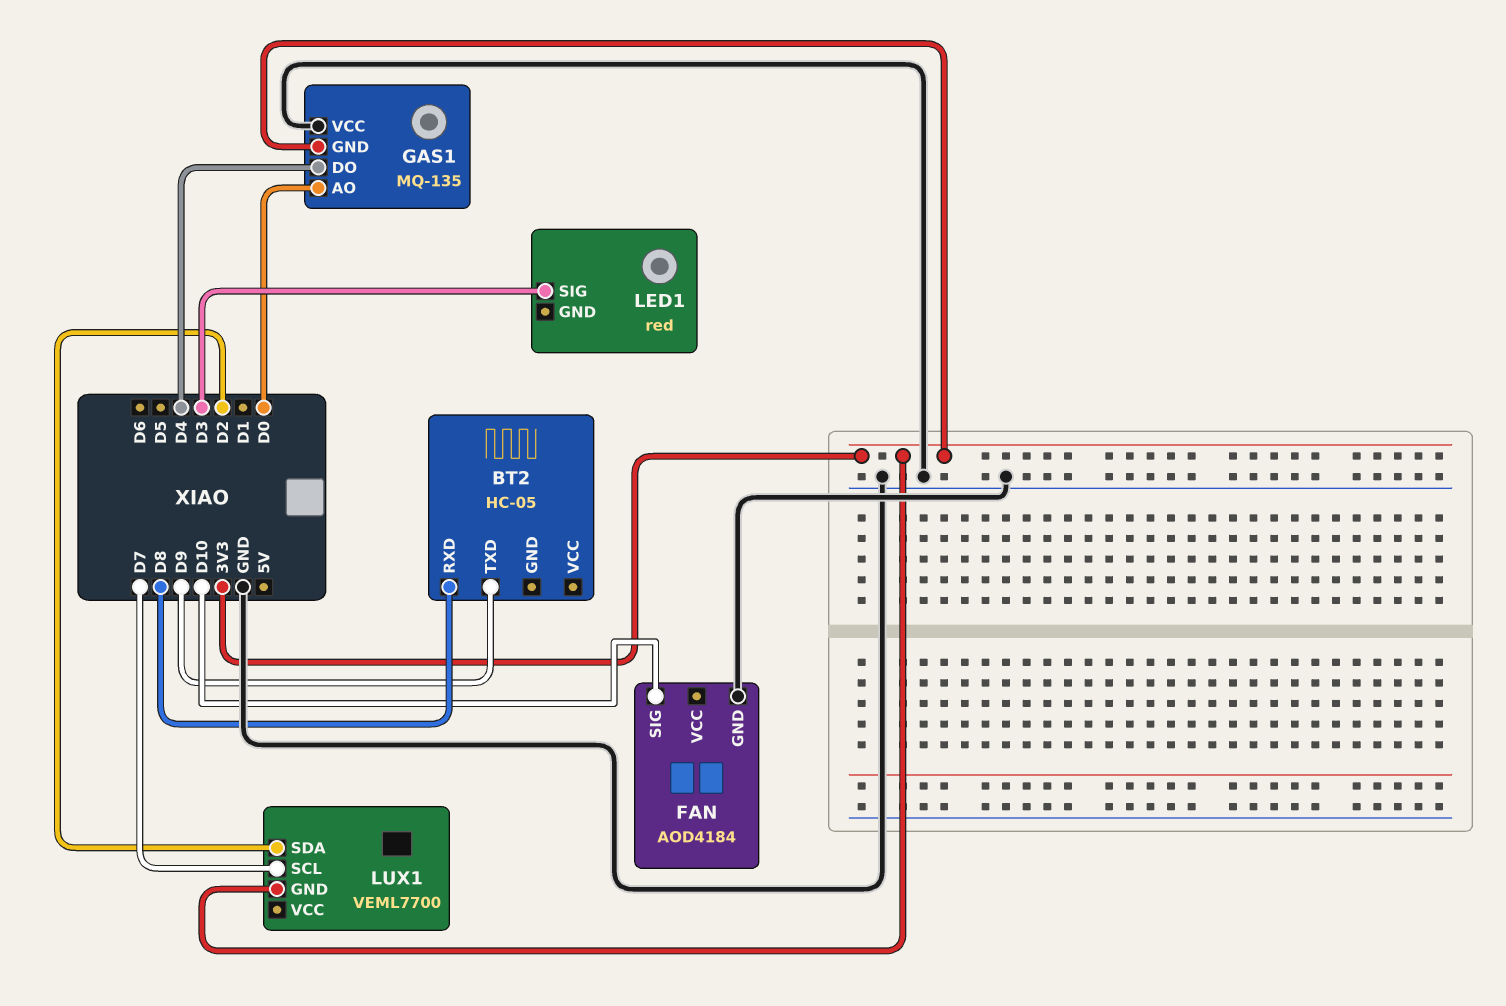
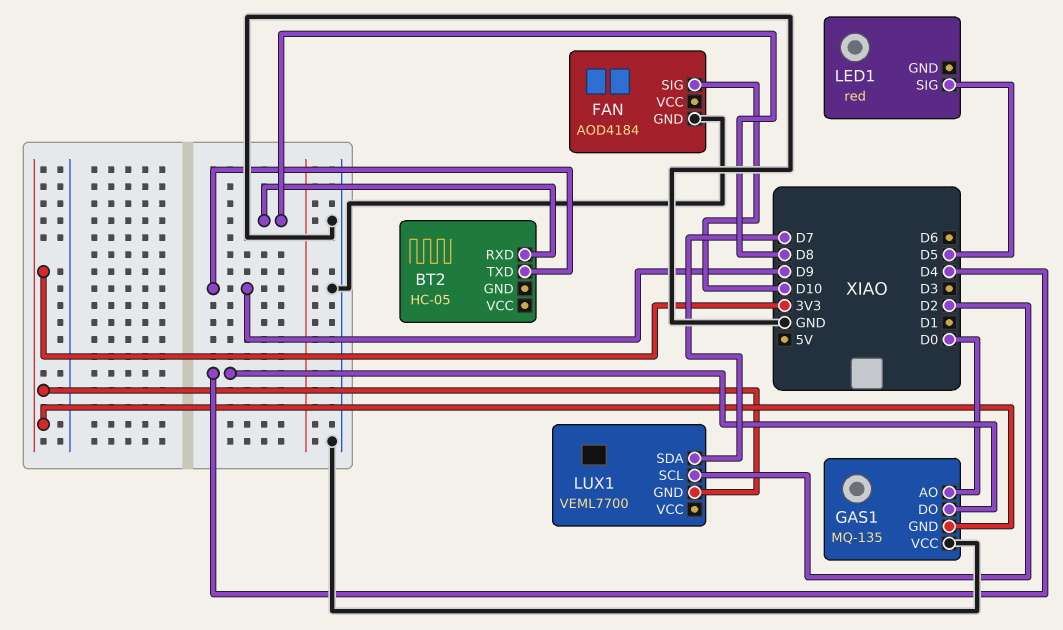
LED1 pin SIG: D3 -> D5
LUX1 pin SCL: D7 -> D2
LUX1 pin SDA: D2 -> D7

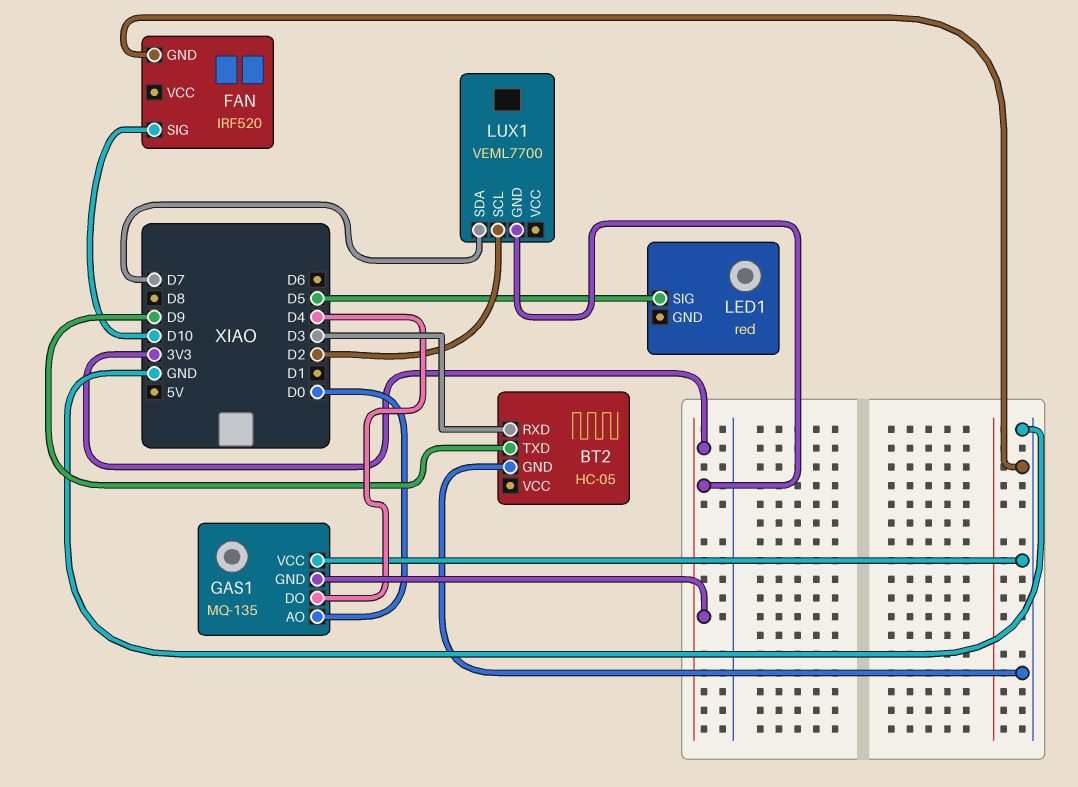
BT2 pin GND: none -> GND
BT2 pin RXD: D8 -> D3
FAN: AOD4184 -> IRF520

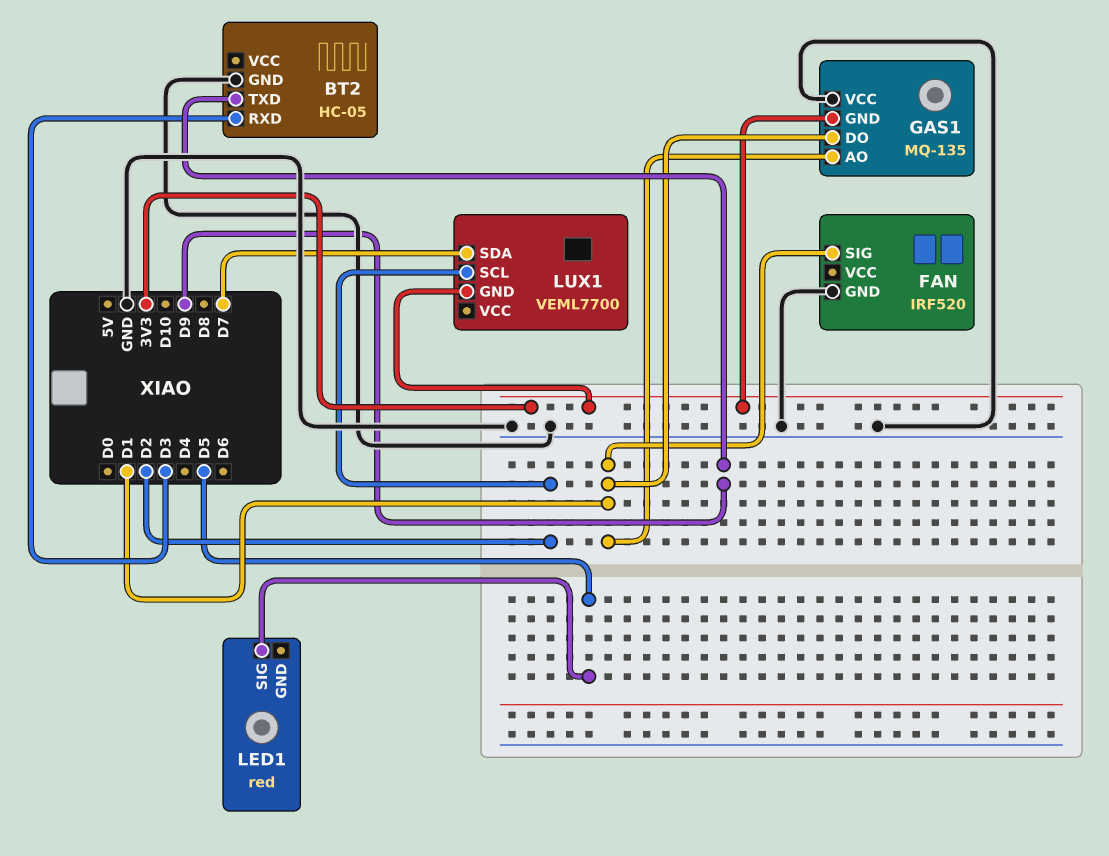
FAN pin SIG: D10 -> D1
GAS1 pin AO: D0 -> D1
GAS1 pin DO: D4 -> D1

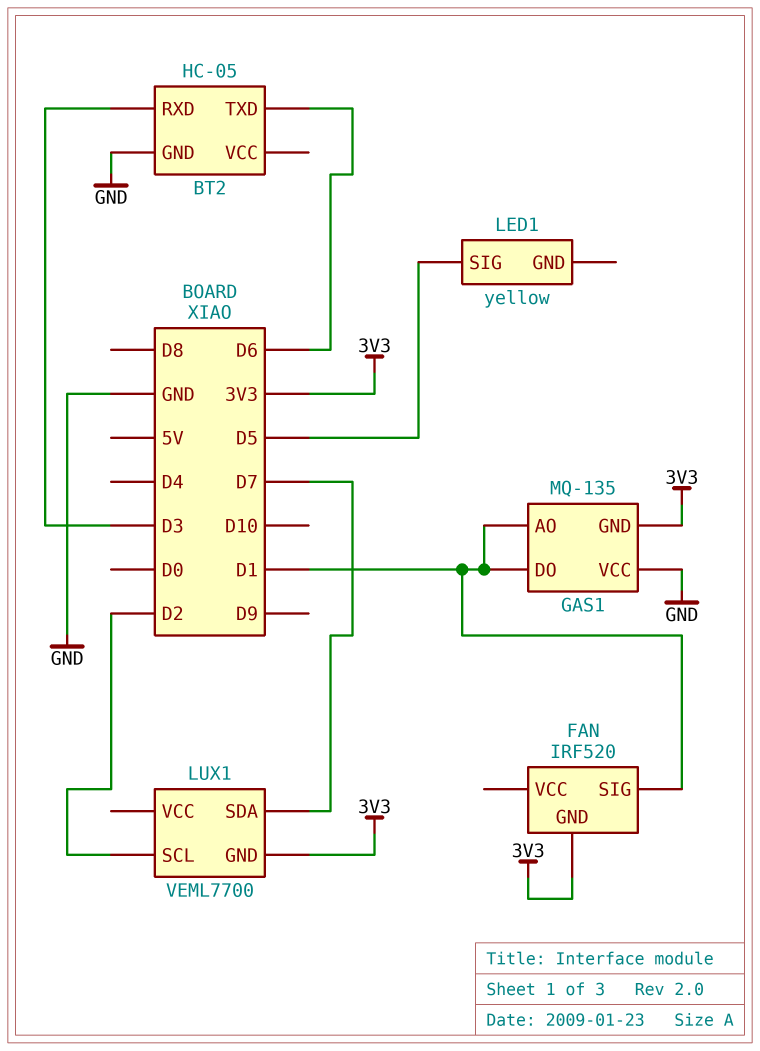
BT2 pin TXD: D9 -> D6
FAN pin GND: GND -> 3V3
LED1: red -> yellow

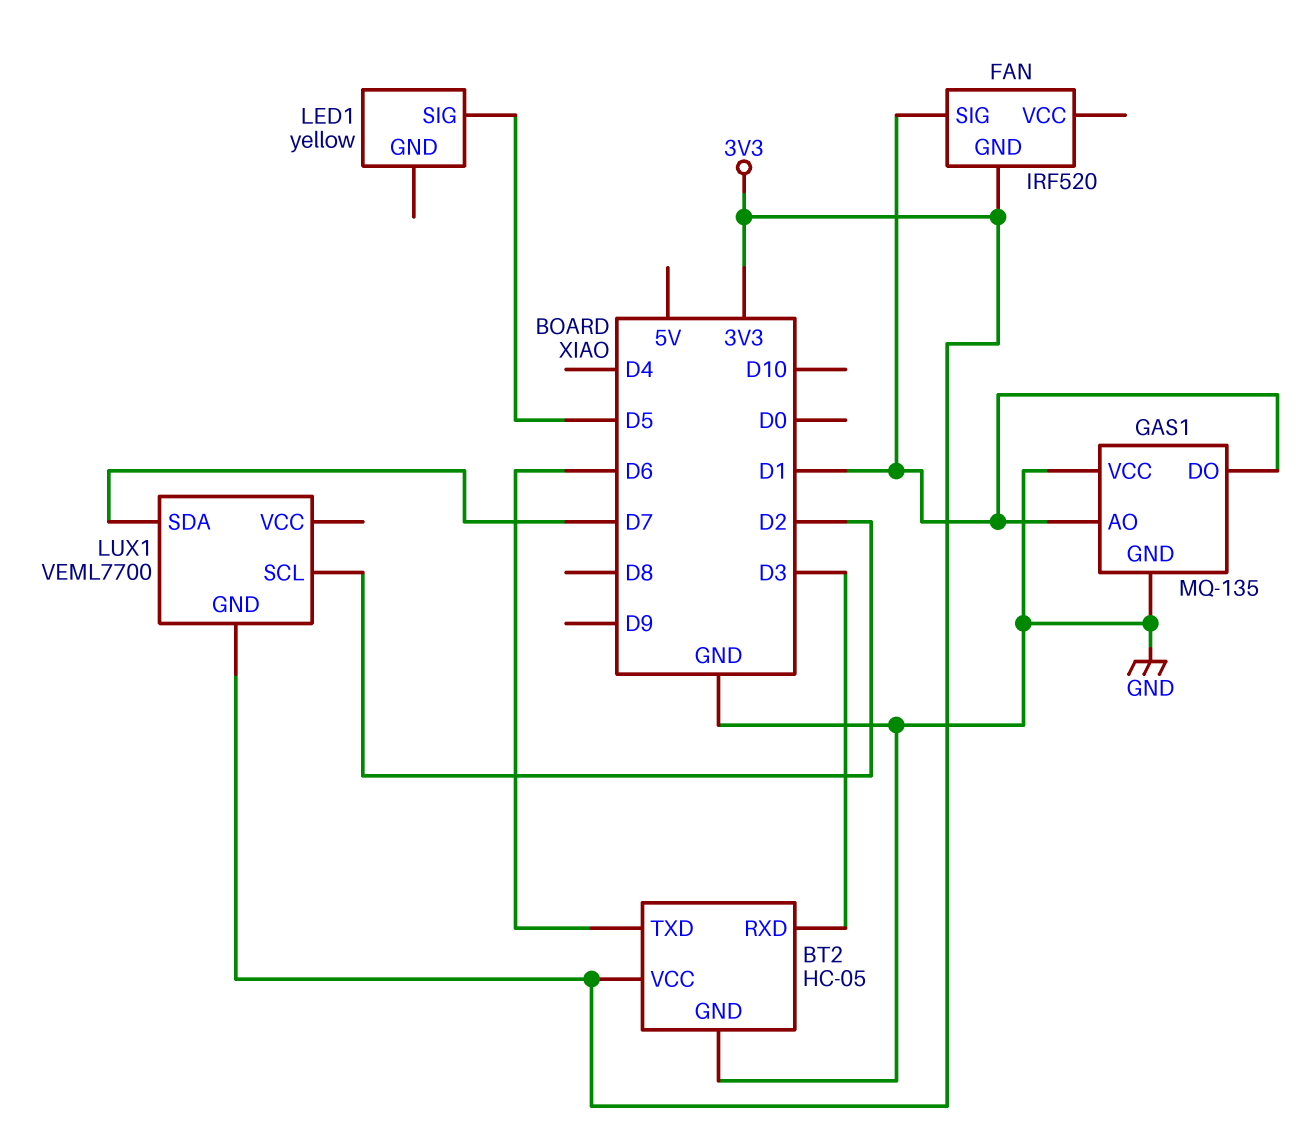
BT2 pin VCC: none -> 3V3
GAS1 pin GND: 3V3 -> GND

